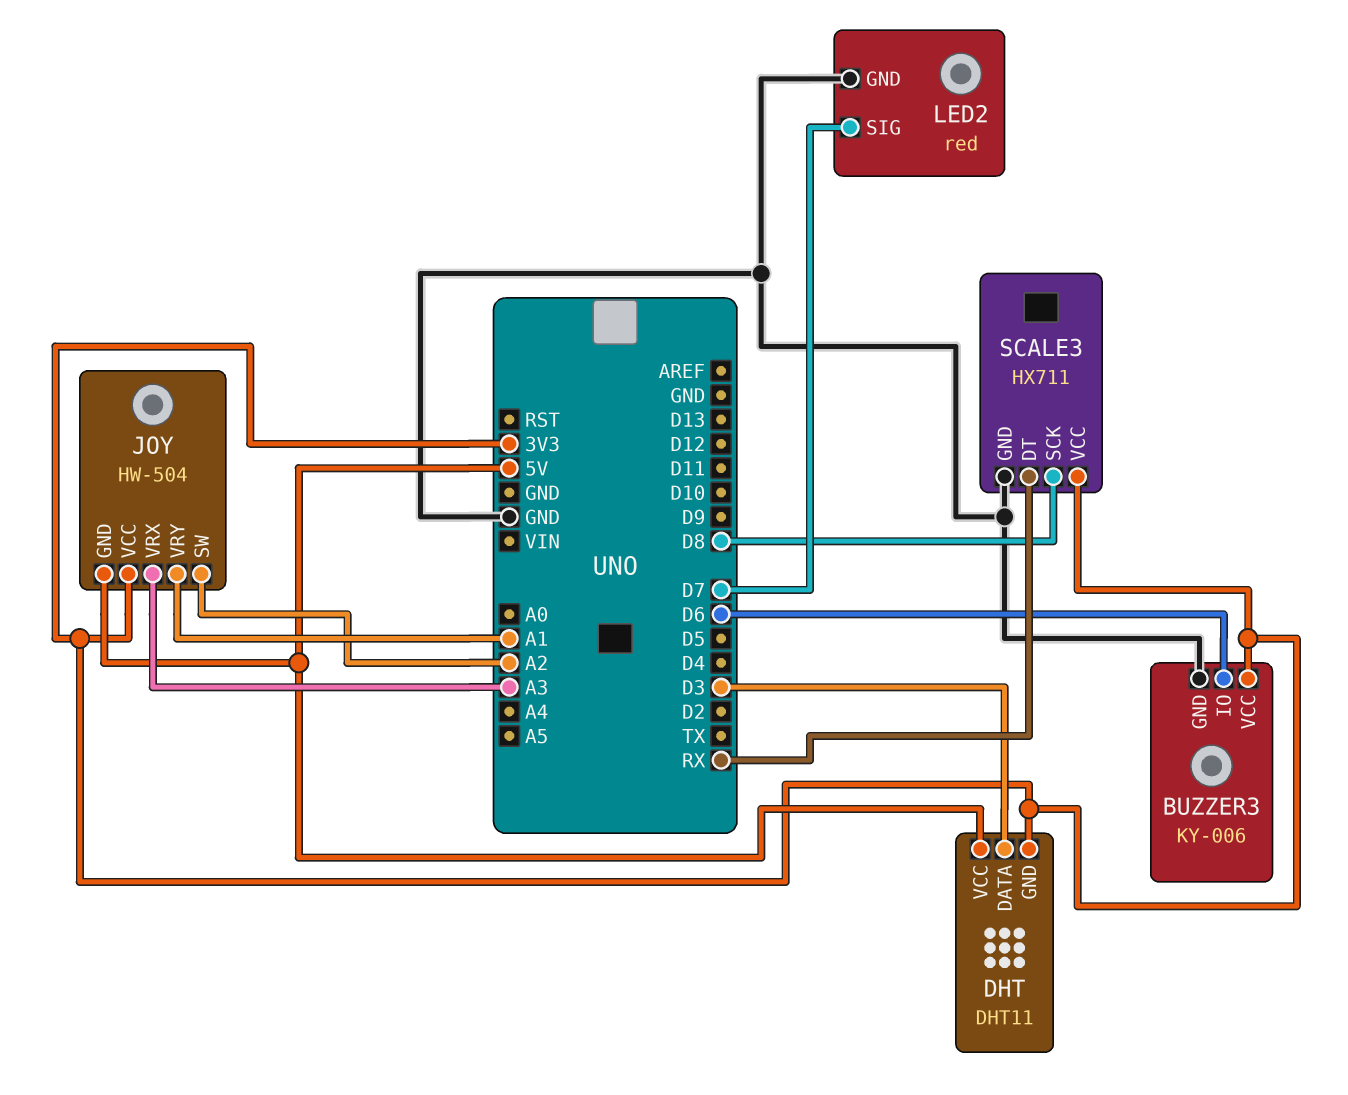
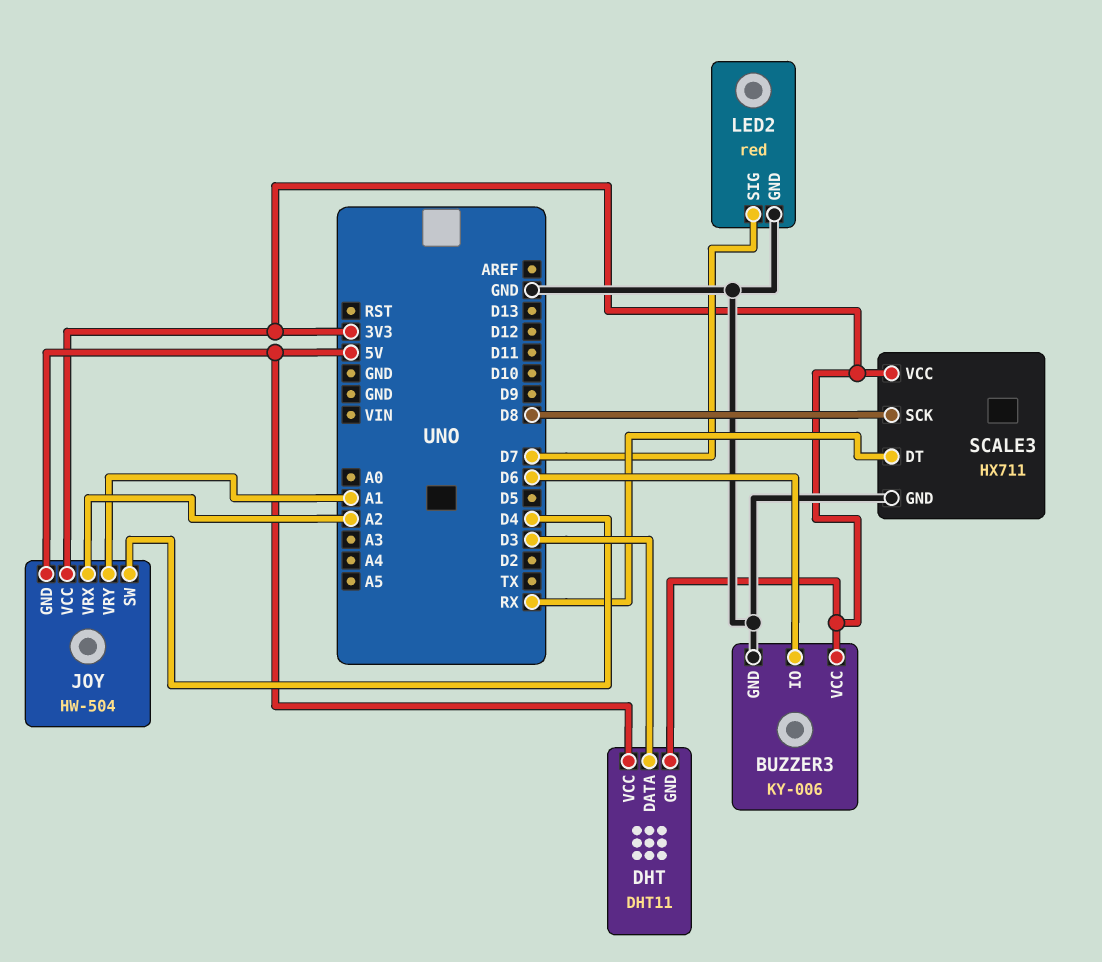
JOY pin SW: A2 -> D4
JOY pin VRX: A3 -> A2

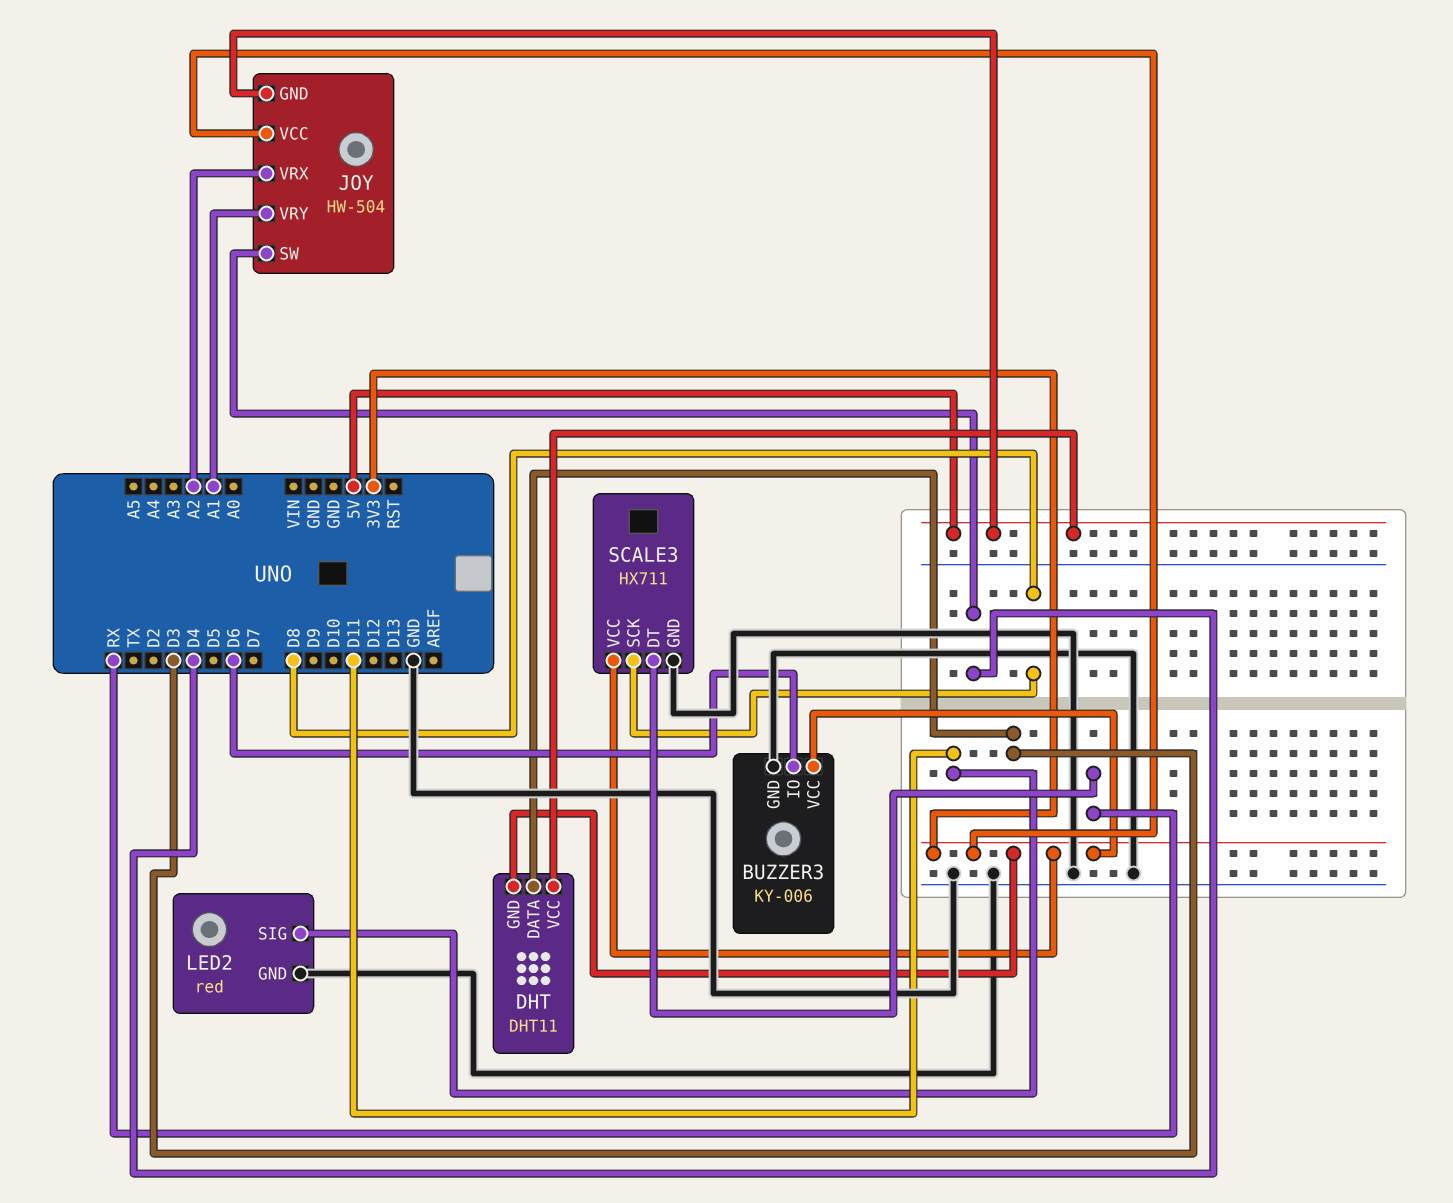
LED2 pin SIG: D7 -> D11

